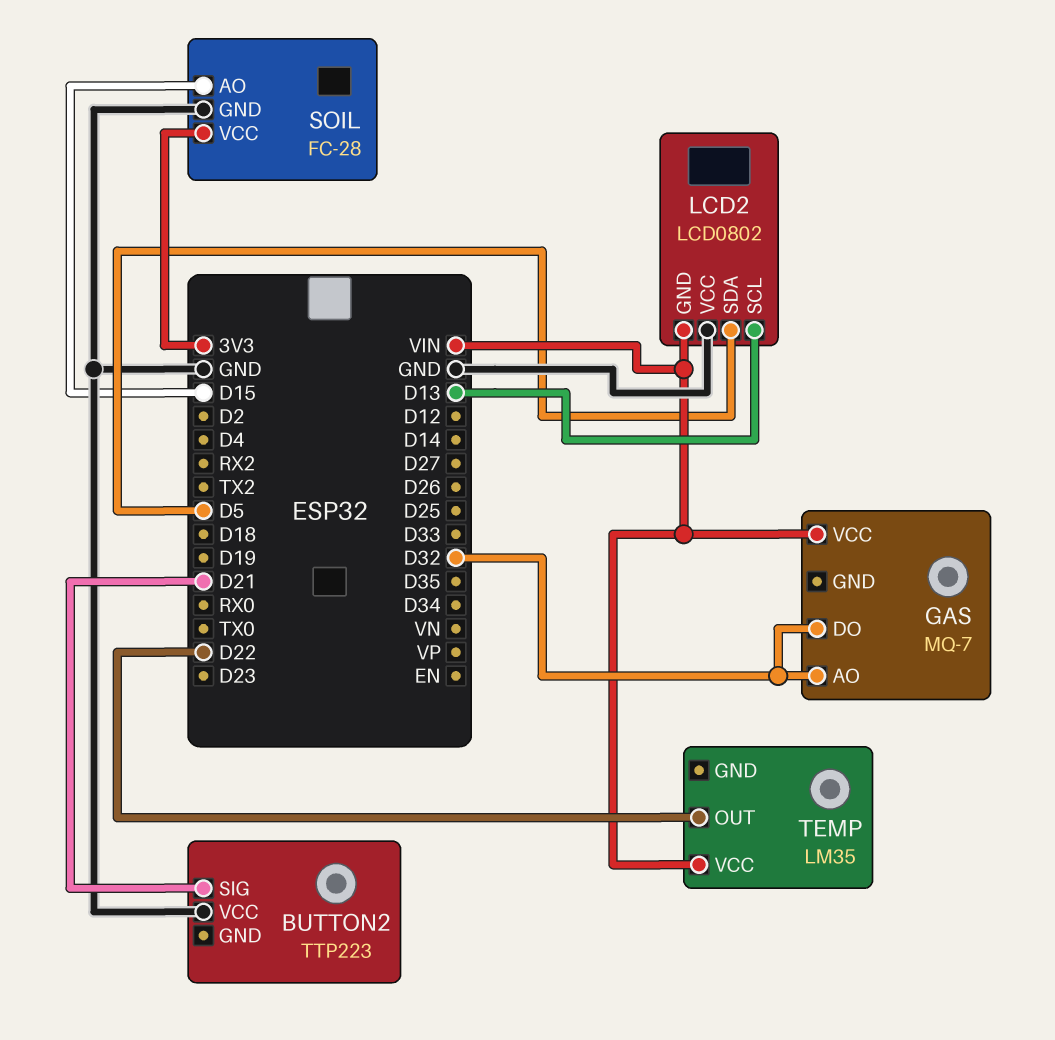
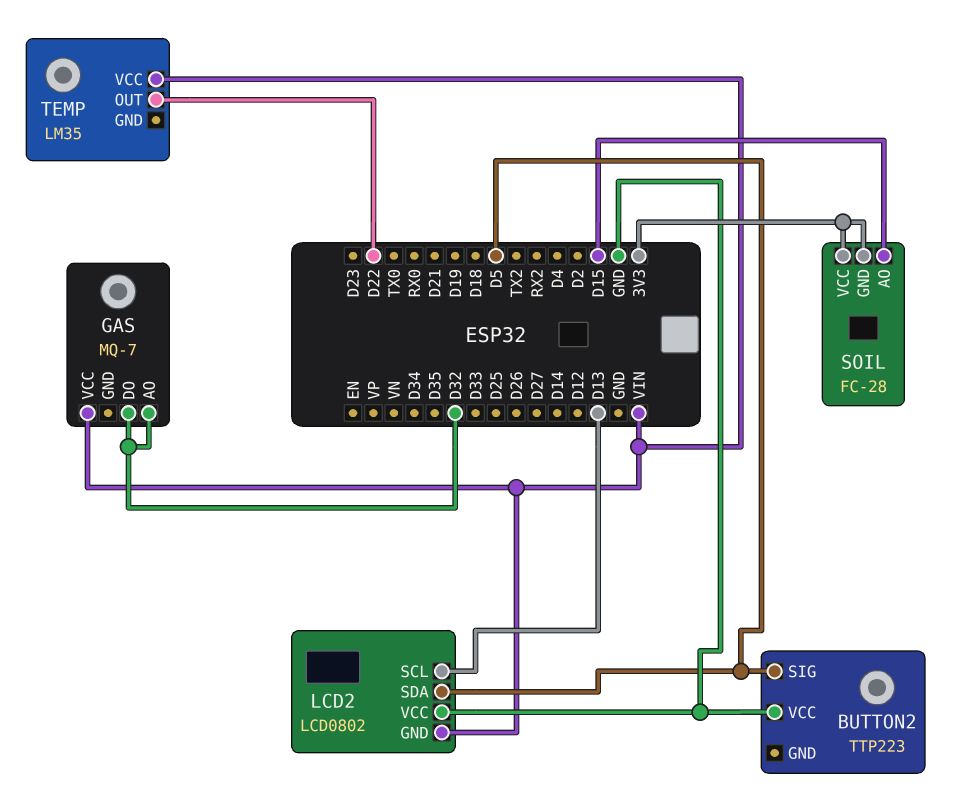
BUTTON2 pin SIG: D21 -> D5
SOIL pin GND: GND -> 3V3

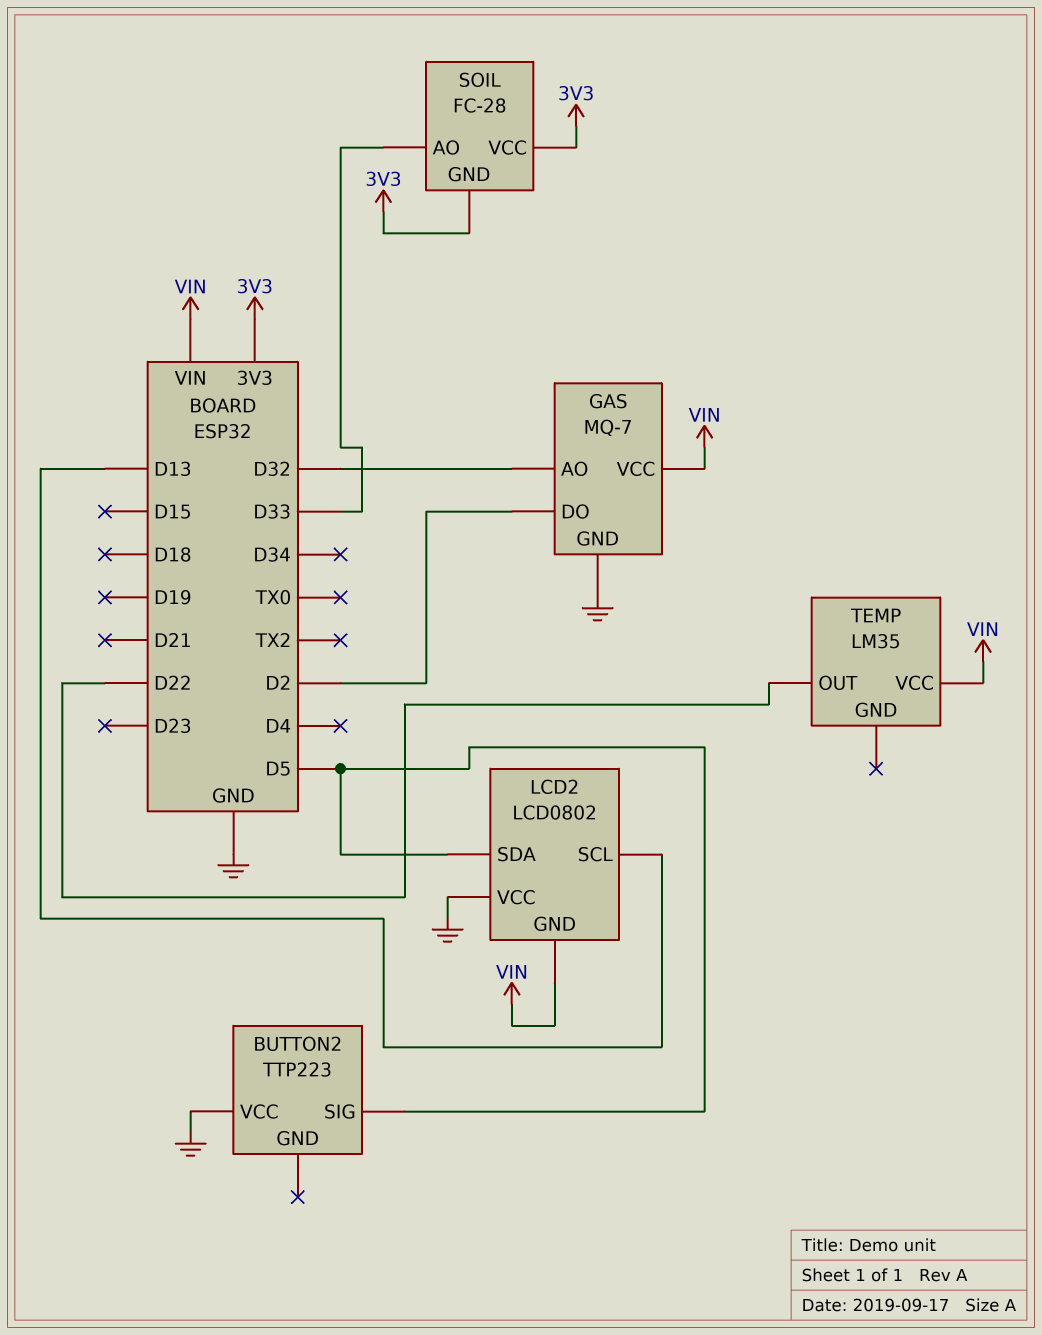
GAS pin DO: D32 -> D2
GAS pin GND: none -> GND
SOIL pin AO: D15 -> D33

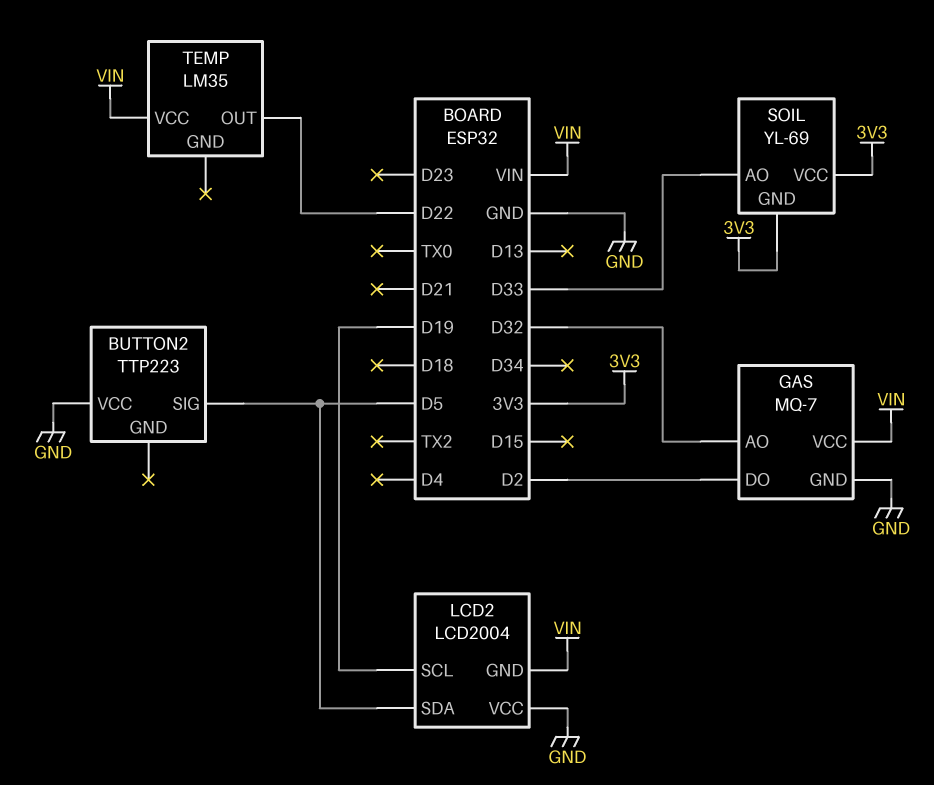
LCD2: LCD0802 -> LCD2004
LCD2 pin SCL: D13 -> D19
SOIL: FC-28 -> YL-69

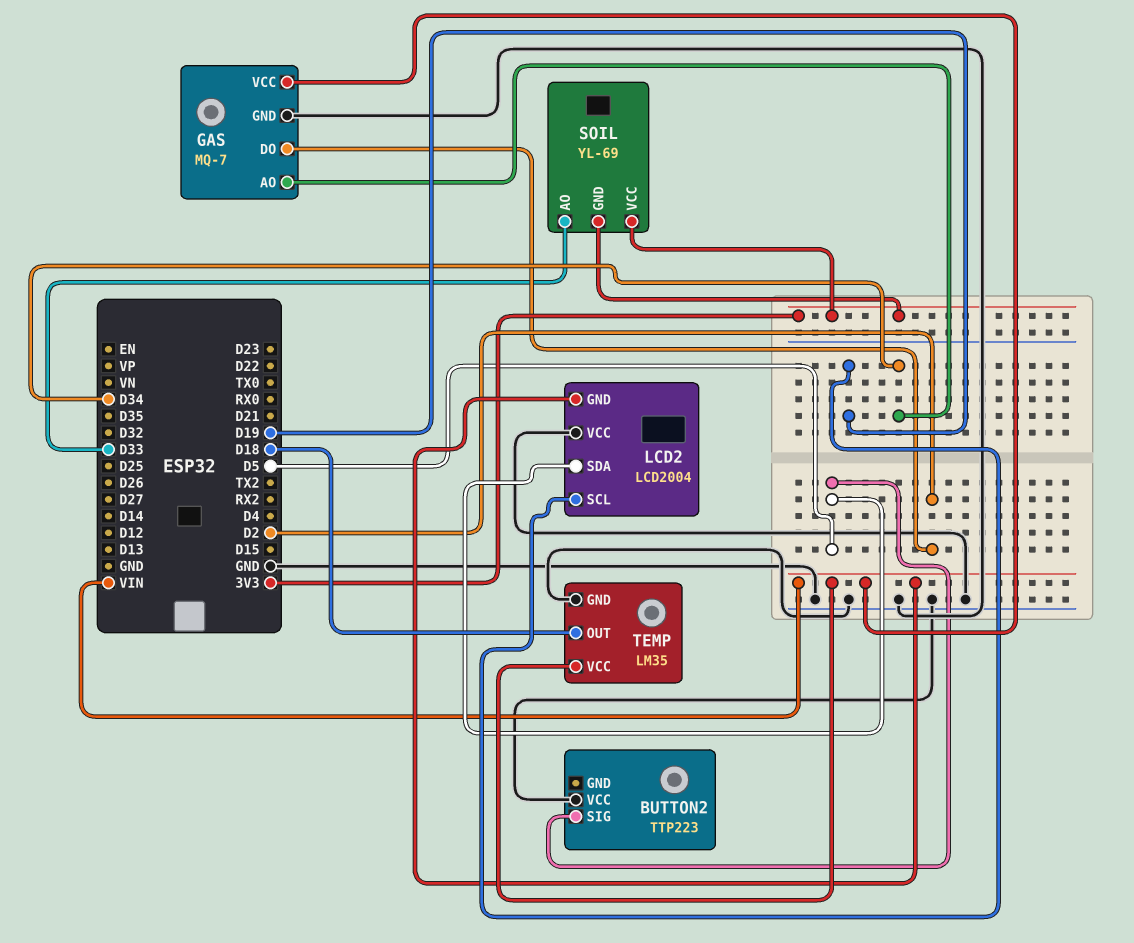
GAS pin AO: D32 -> D34
TEMP pin GND: none -> GND
TEMP pin OUT: D22 -> D18

